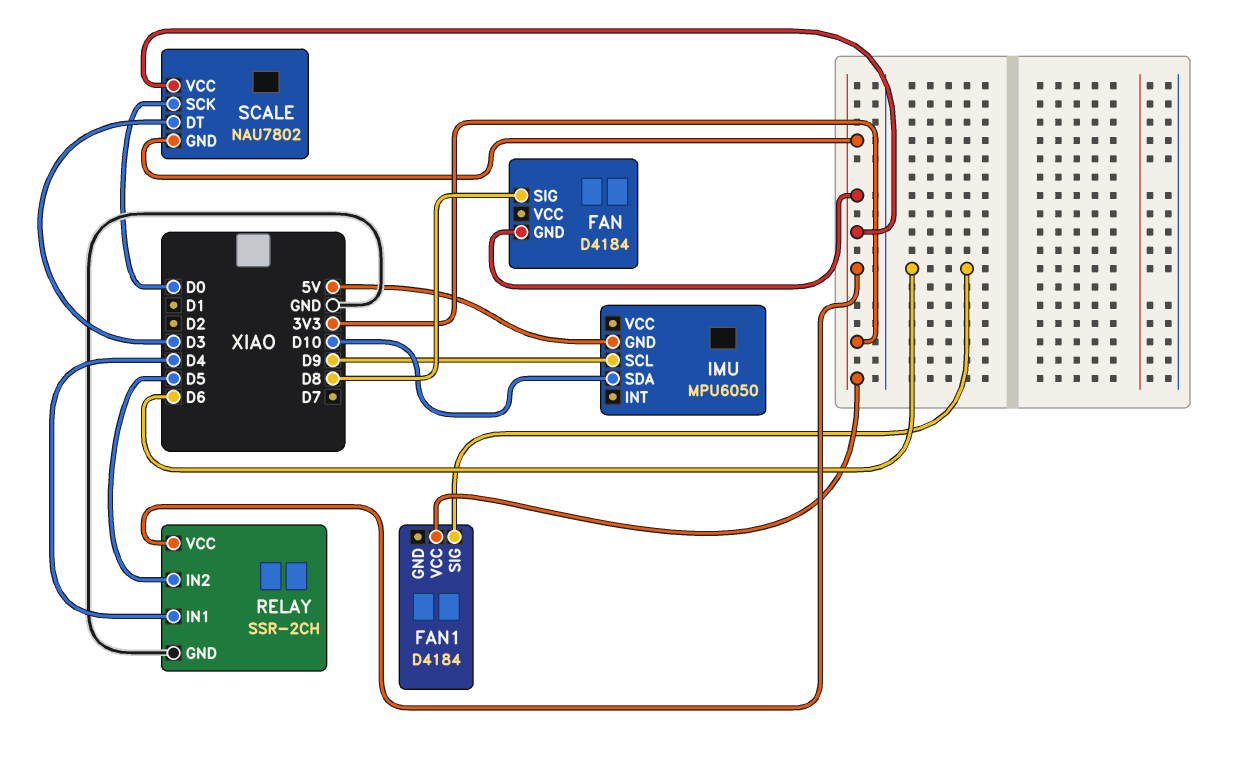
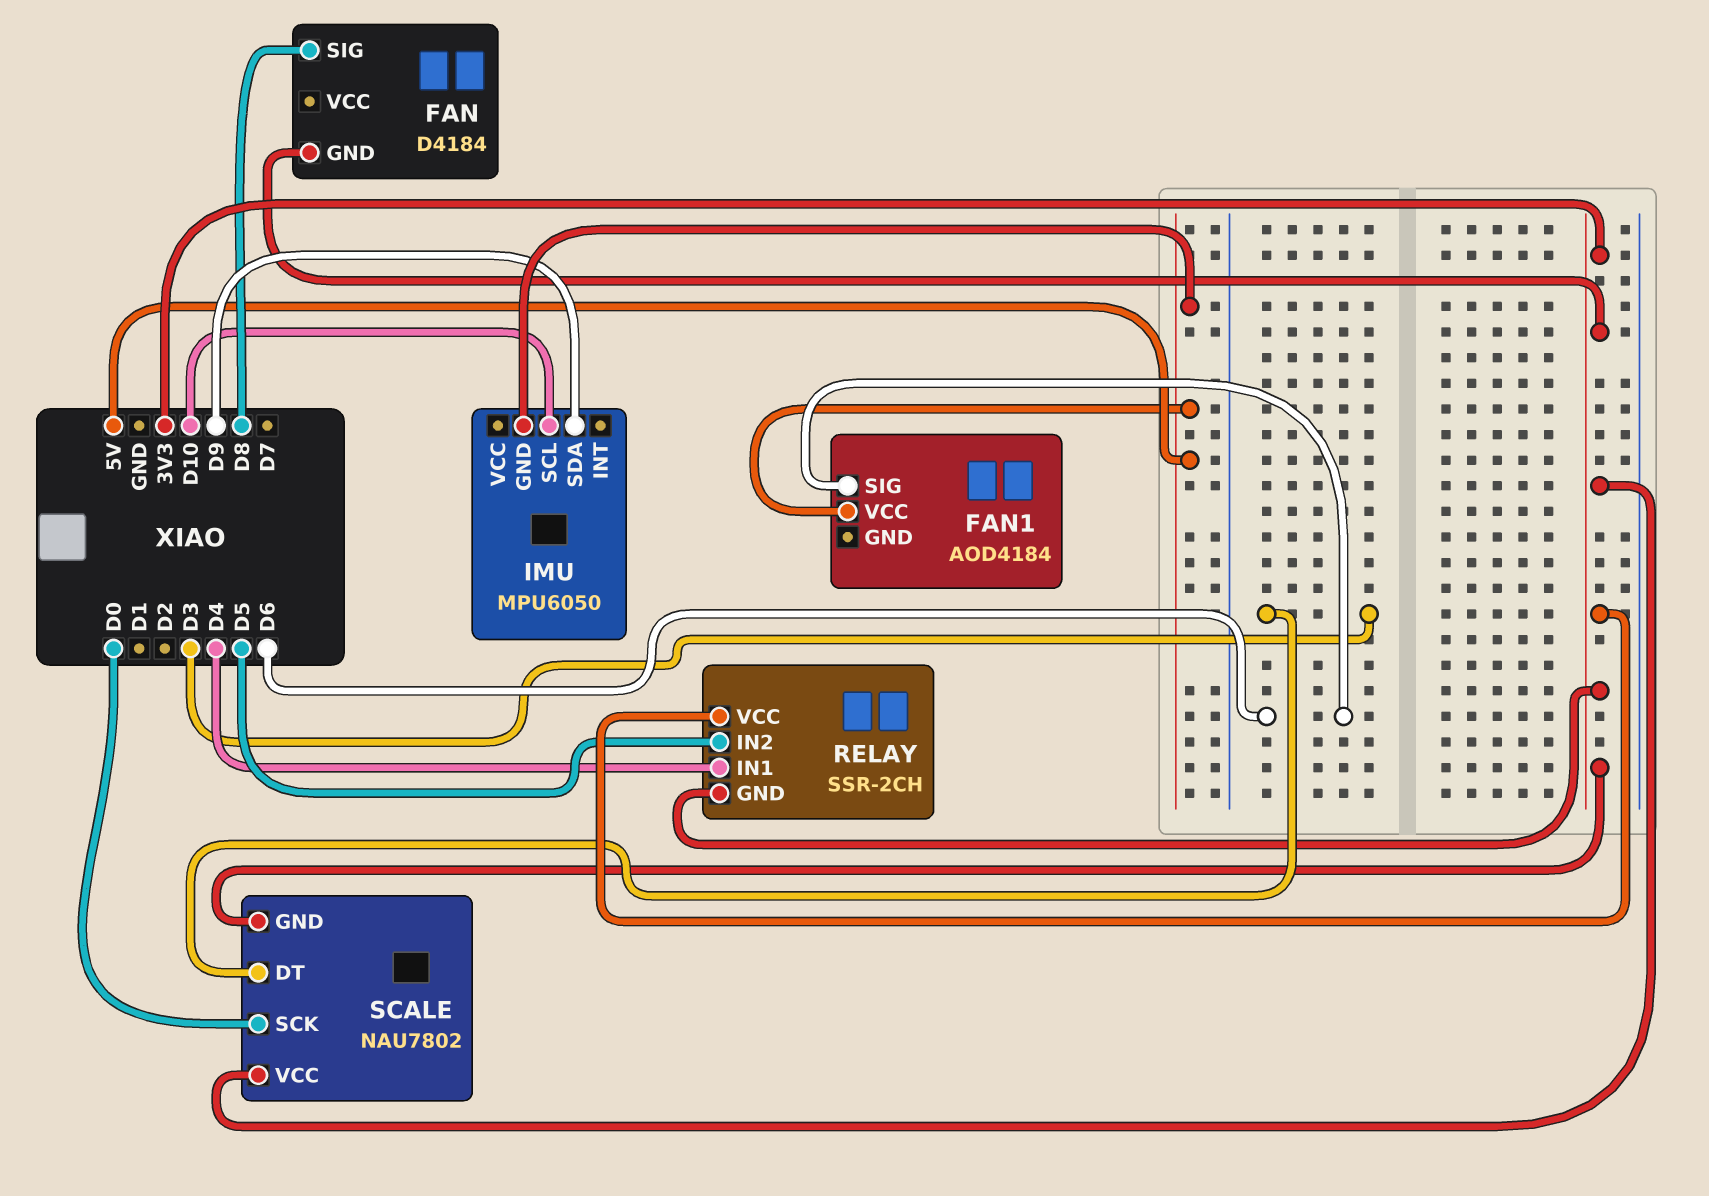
FAN1: D4184 -> AOD4184
FAN1 pin VCC: 3V3 -> 5V
IMU pin SCL: D9 -> D10
IMU pin SDA: D10 -> D9
RELAY pin GND: GND -> 3V3

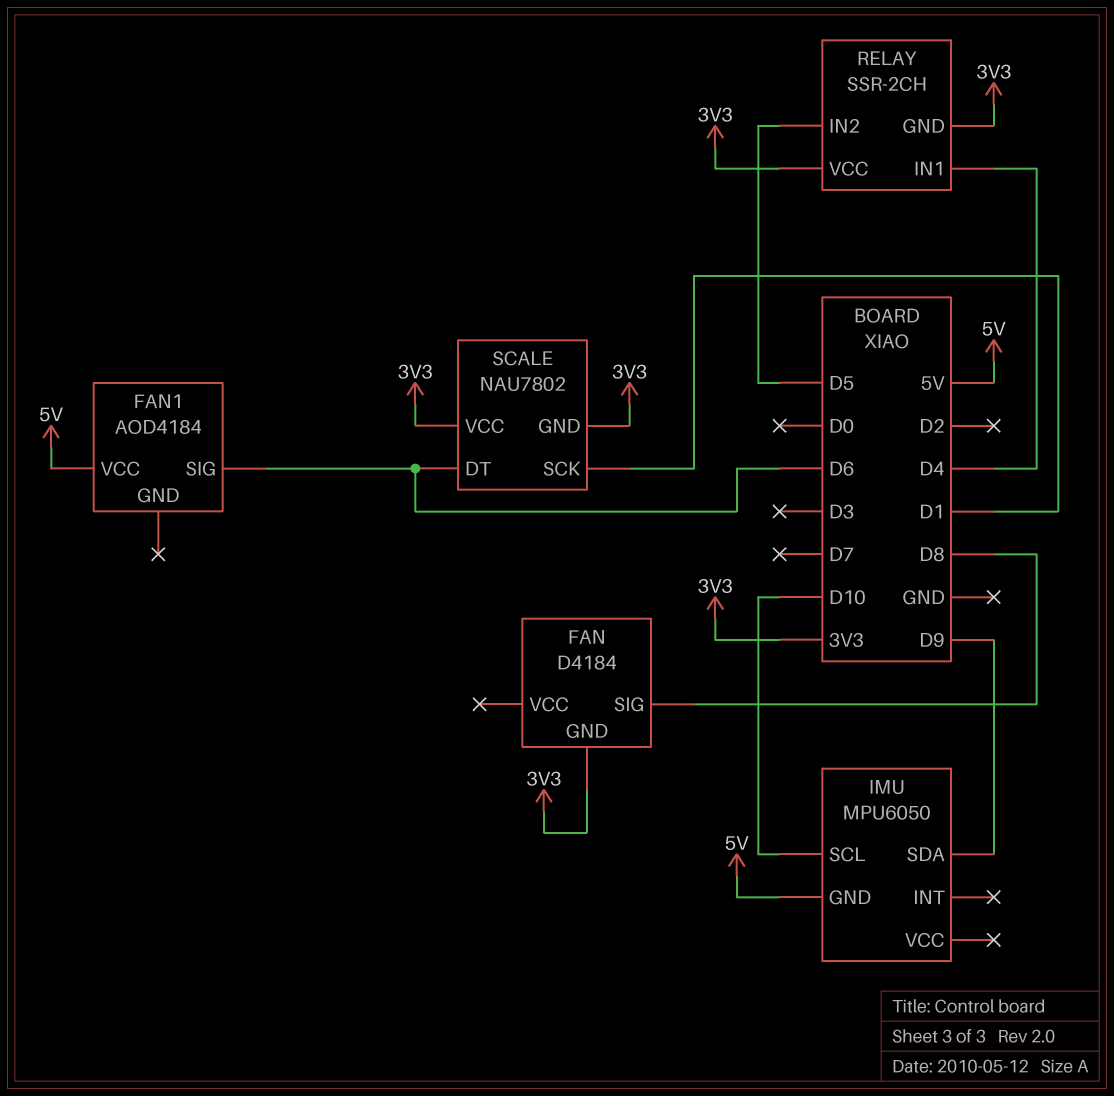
SCALE pin DT: D3 -> D6
SCALE pin SCK: D0 -> D1

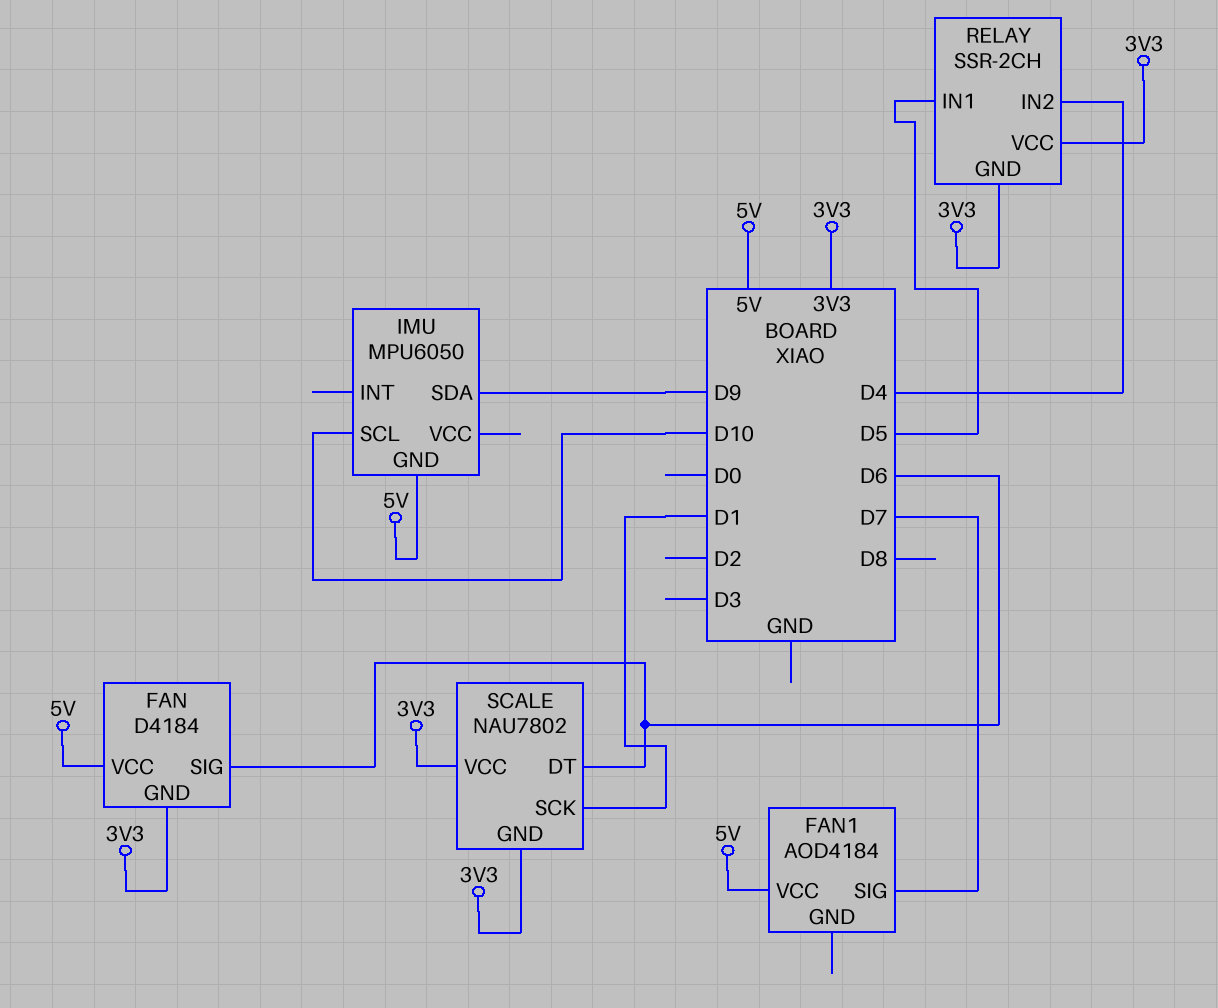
FAN pin SIG: D8 -> D6
FAN pin VCC: none -> 5V
FAN1 pin SIG: D6 -> D7
RELAY pin IN1: D4 -> D5
RELAY pin IN2: D5 -> D4

